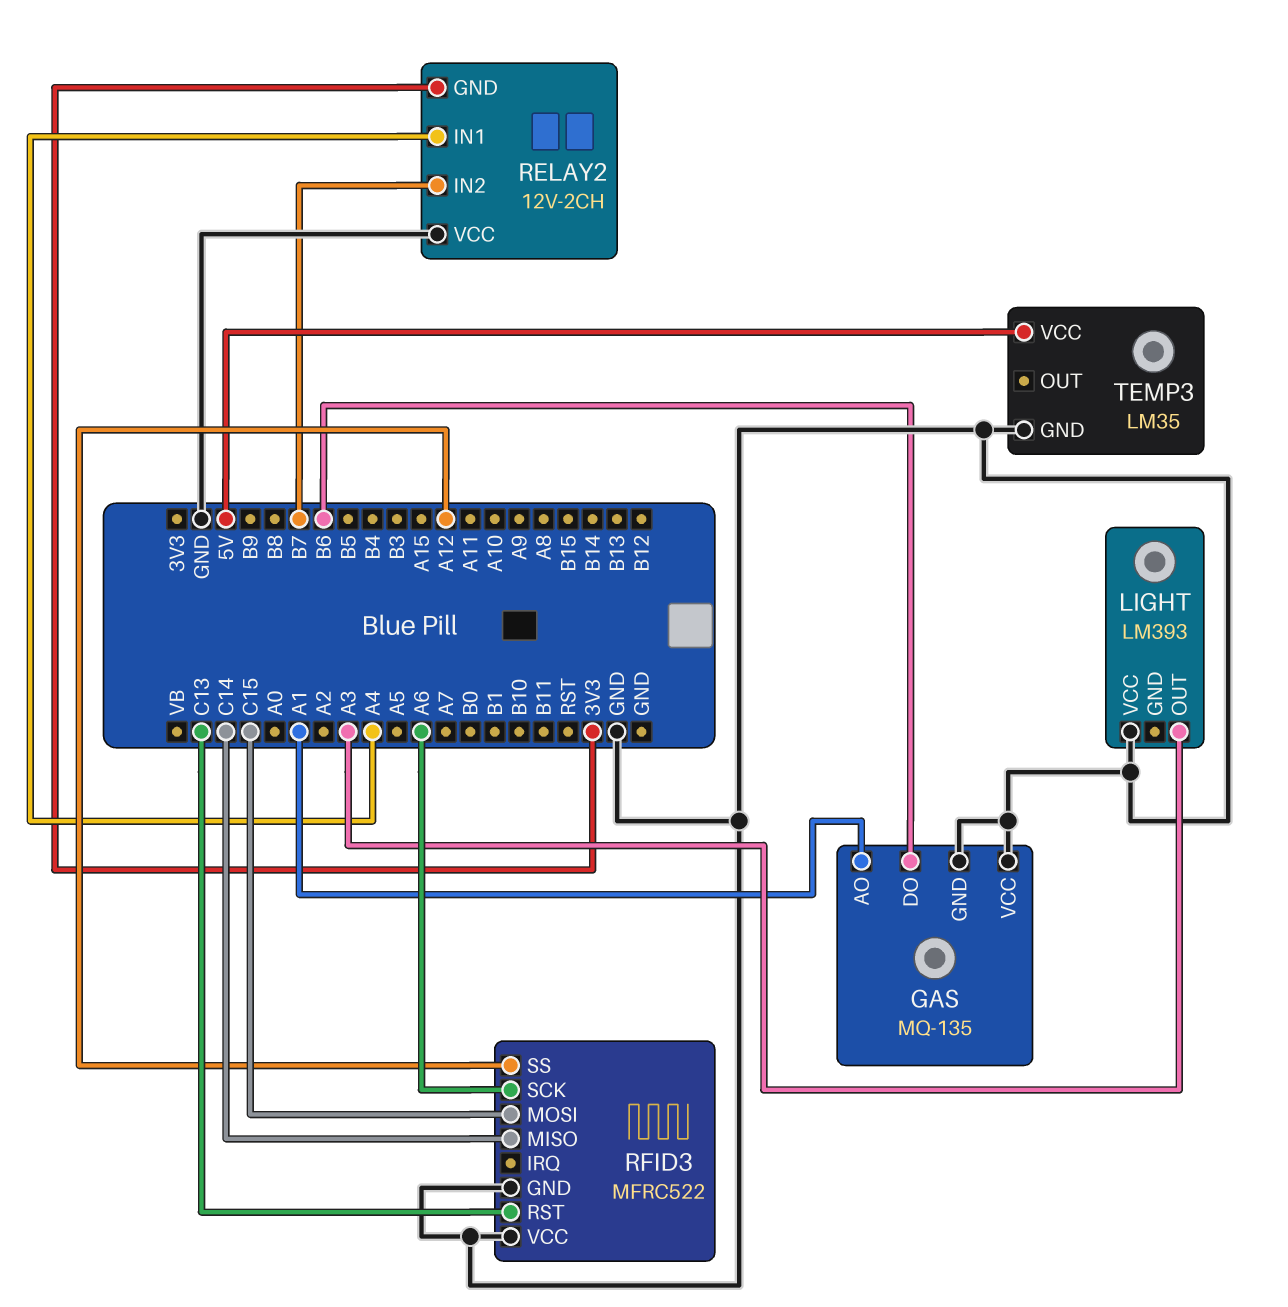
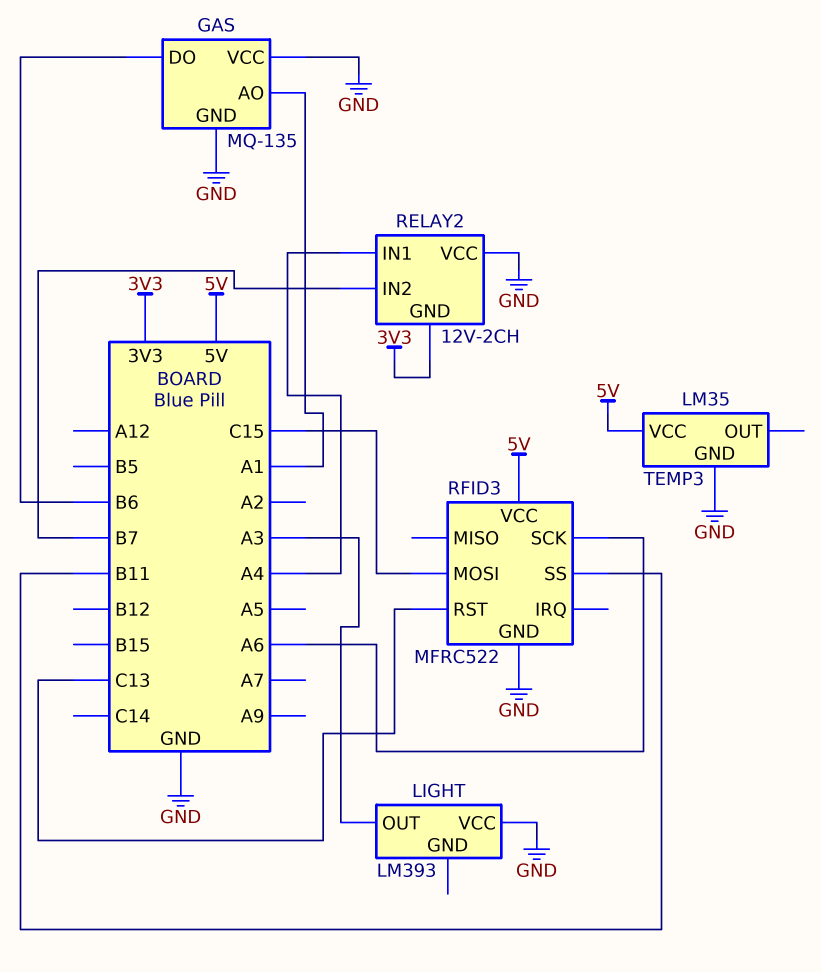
RFID3 pin MISO: C14 -> none
RFID3 pin SS: A12 -> B11
RFID3 pin VCC: GND -> 5V

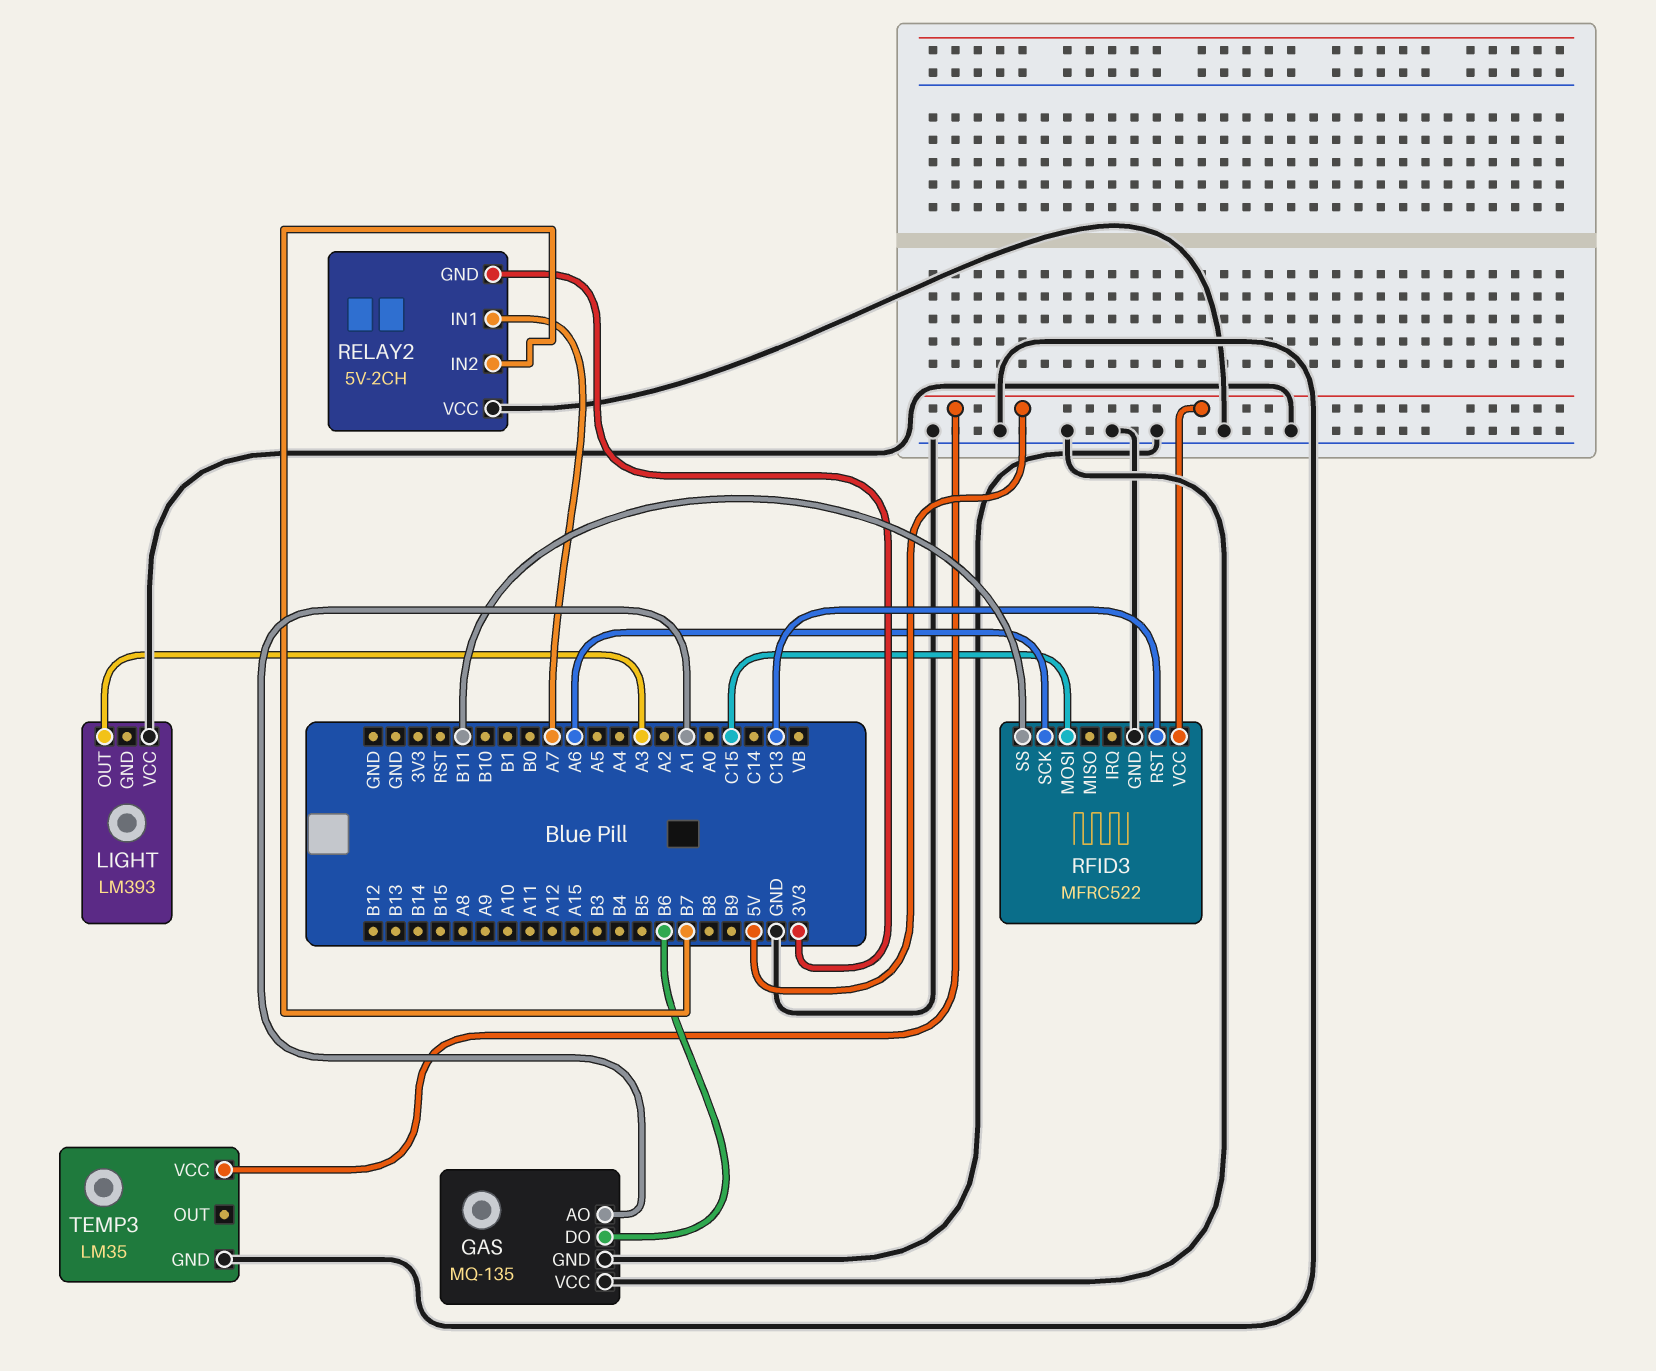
RELAY2: 12V-2CH -> 5V-2CH
RELAY2 pin IN1: A4 -> A7

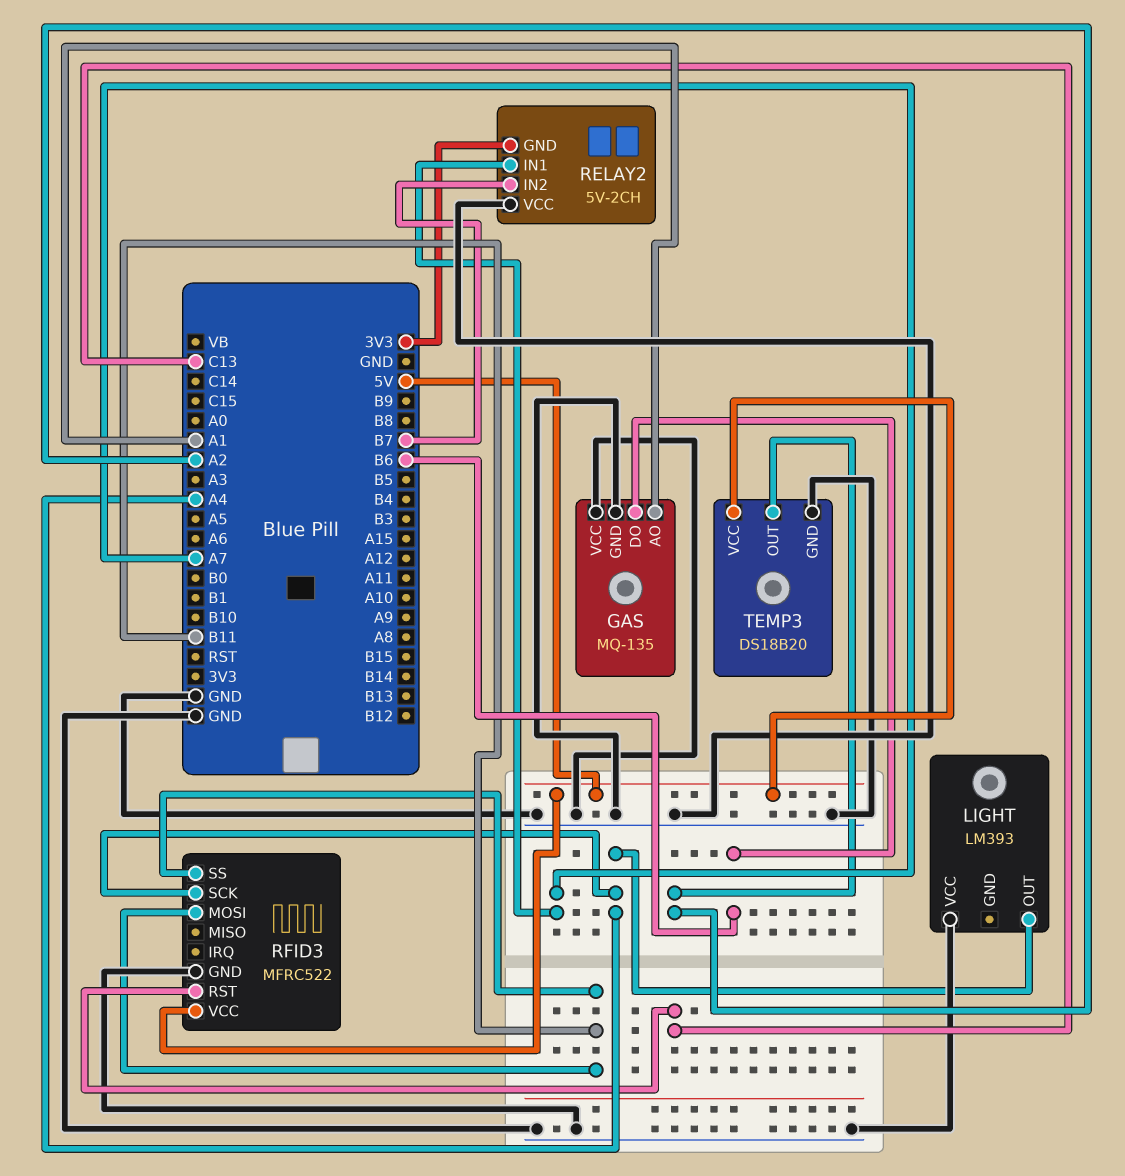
LIGHT pin OUT: A3 -> A4
RFID3 pin MOSI: C15 -> B11
RFID3 pin SCK: A6 -> A4
TEMP3: LM35 -> DS18B20
TEMP3 pin OUT: none -> A2

